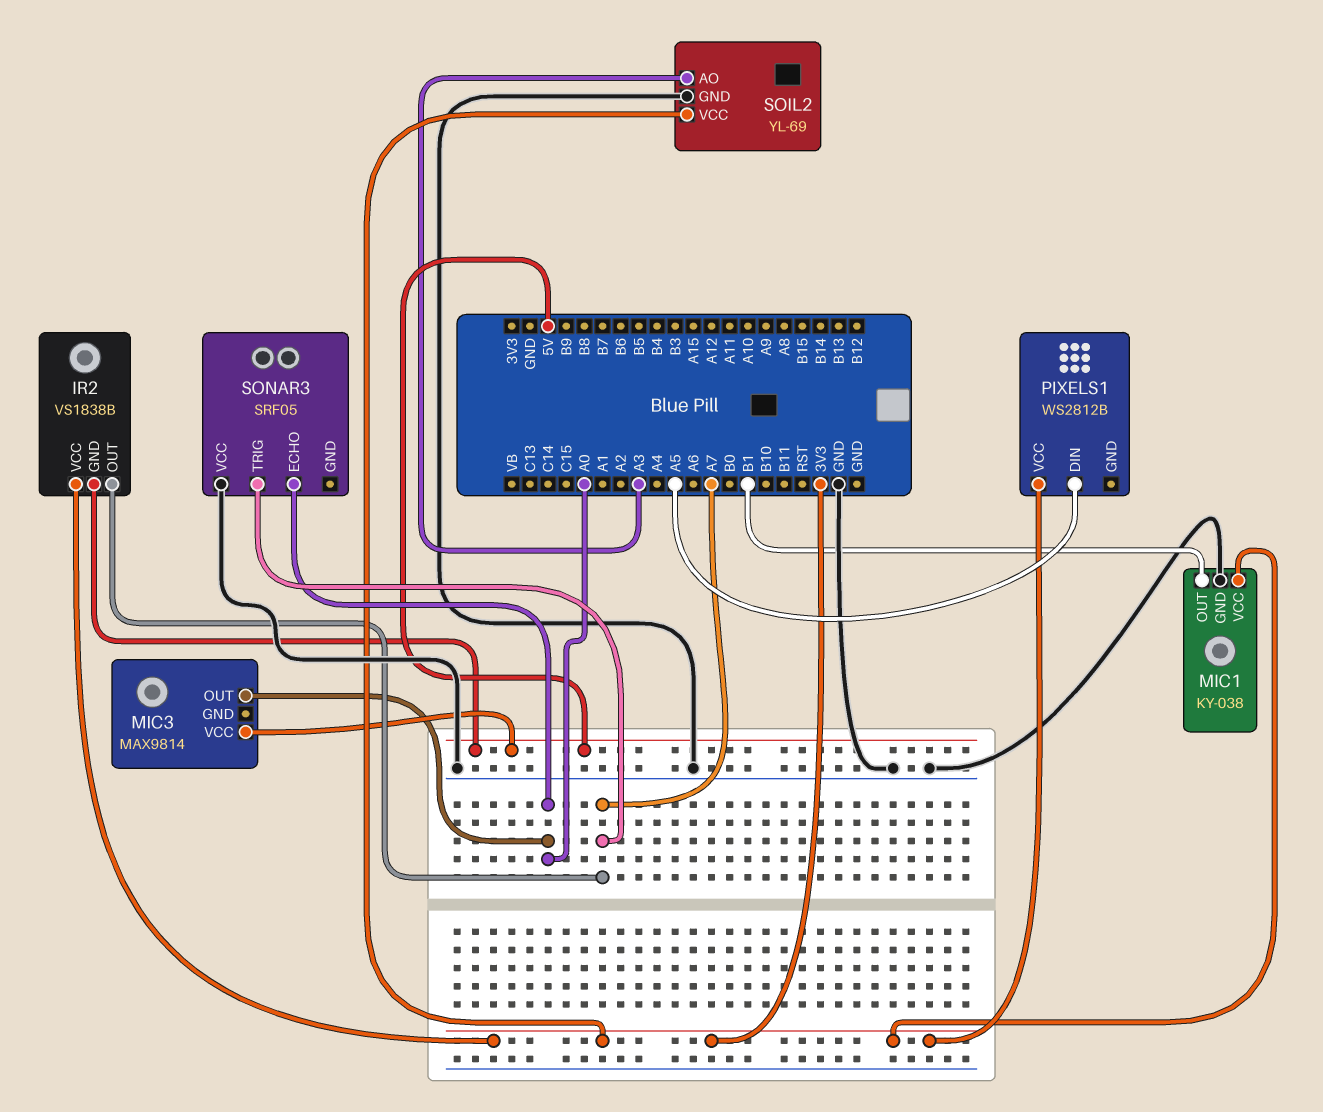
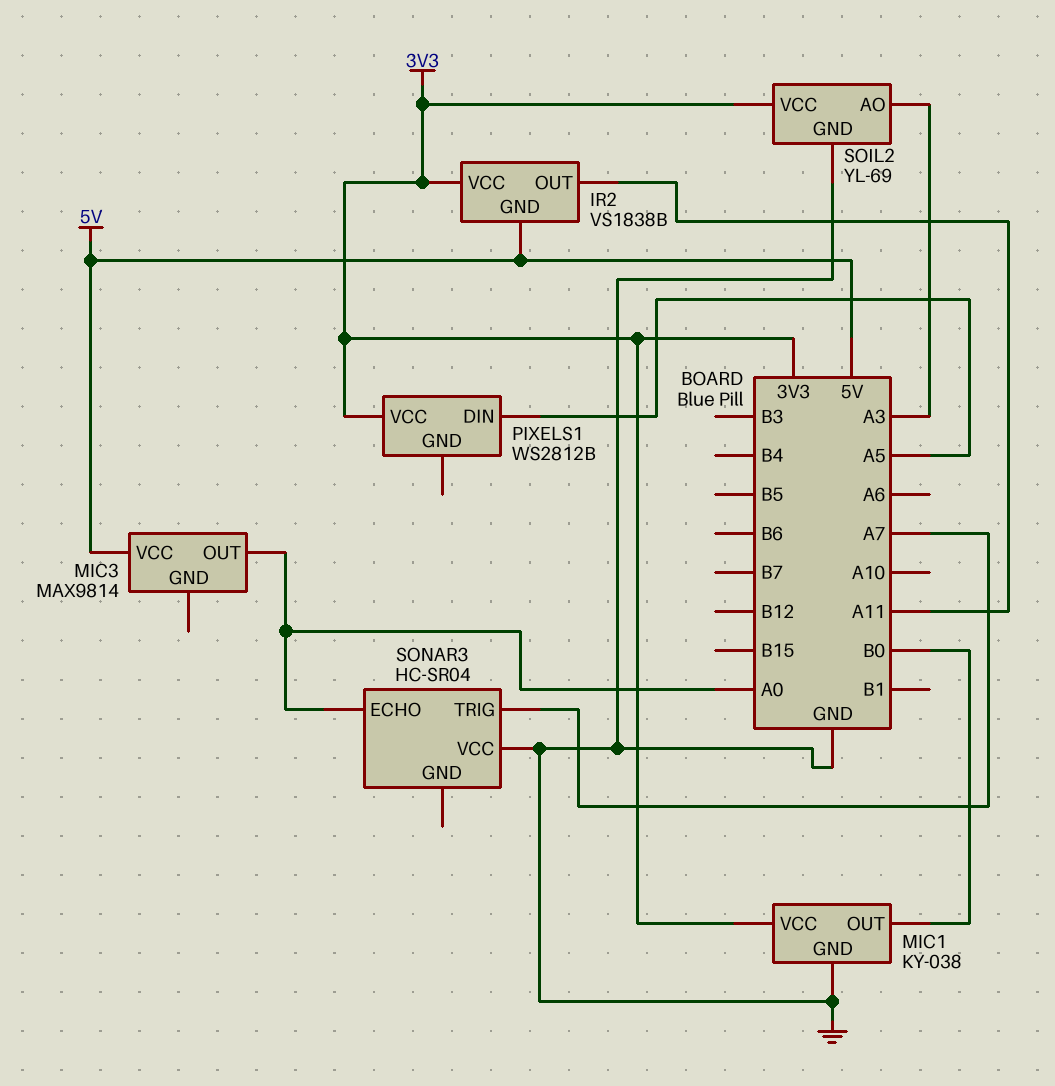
IR2 pin OUT: A7 -> A11
MIC1 pin OUT: B1 -> B0
SONAR3: SRF05 -> HC-SR04

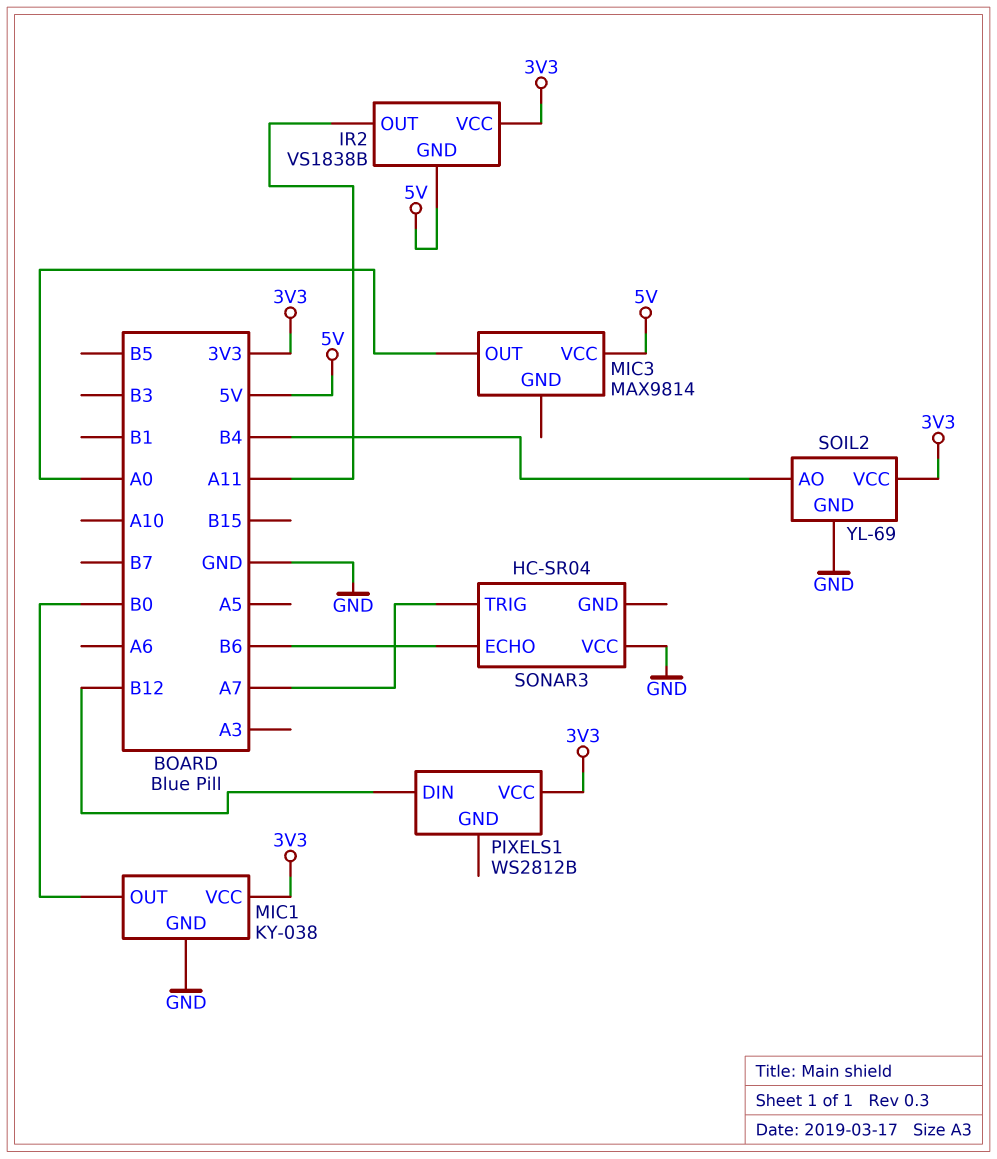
PIXELS1 pin DIN: A5 -> B12
SOIL2 pin AO: A3 -> B4
SONAR3 pin ECHO: A0 -> B6

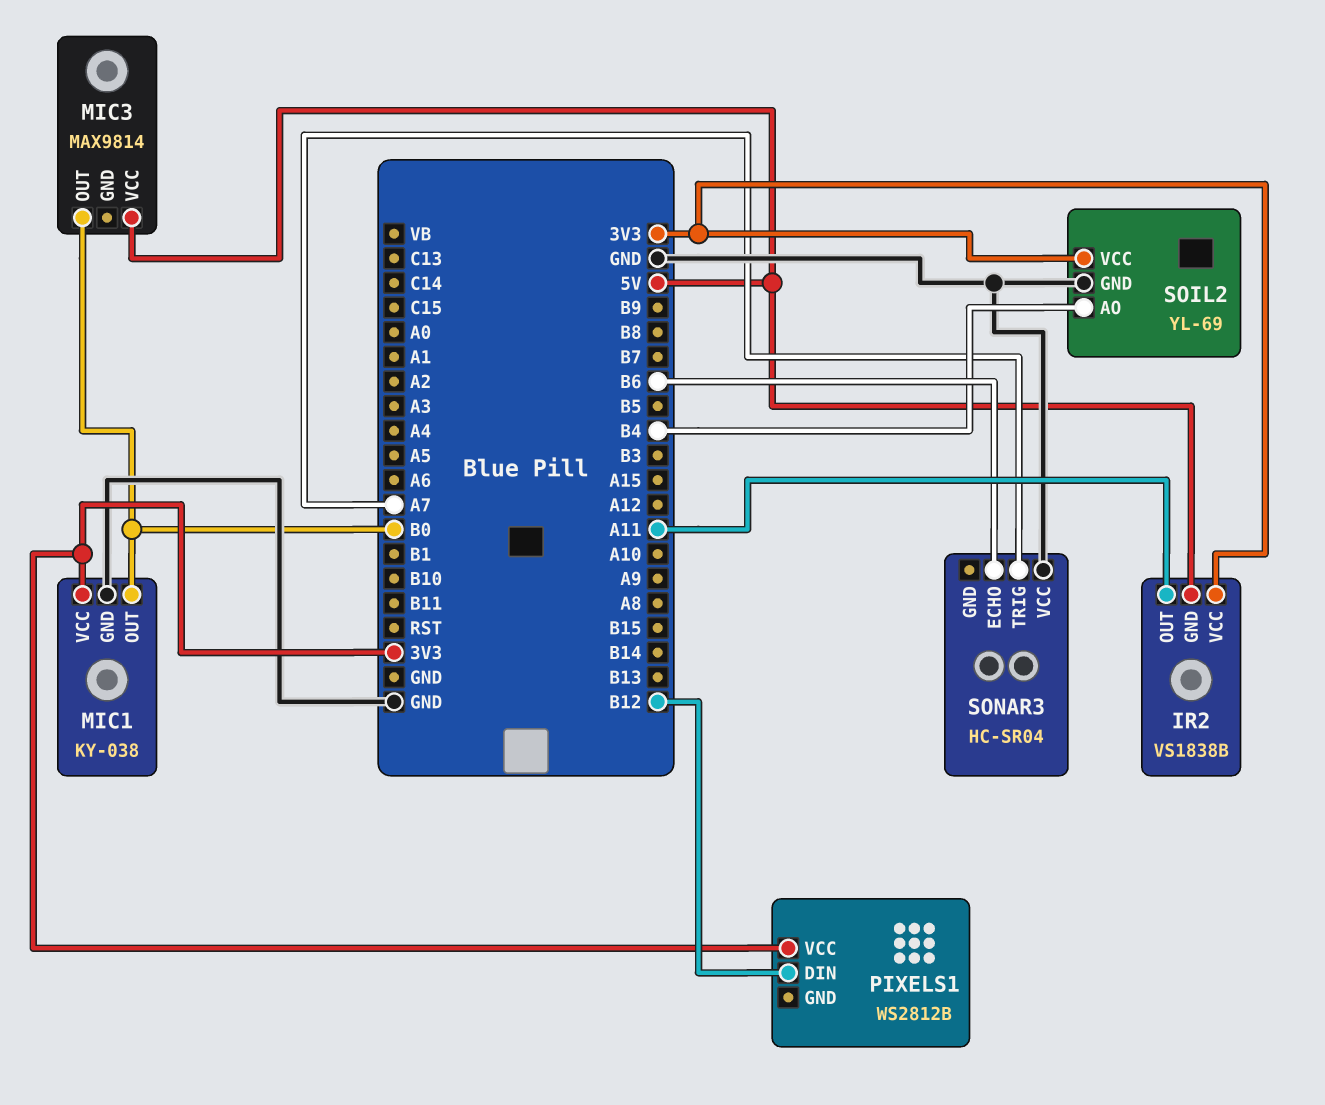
MIC3 pin OUT: A0 -> B0

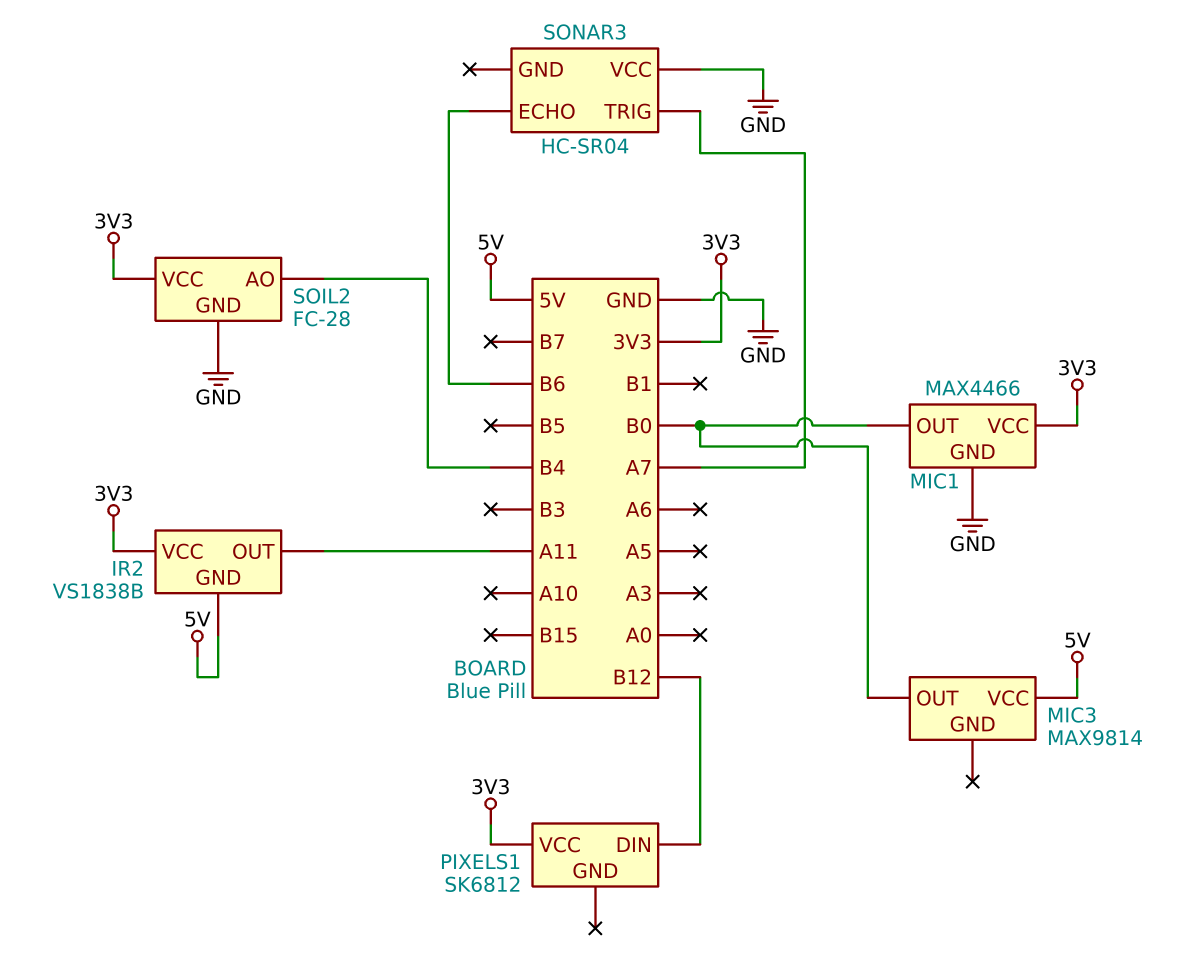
MIC1: KY-038 -> MAX4466
PIXELS1: WS2812B -> SK6812
SOIL2: YL-69 -> FC-28

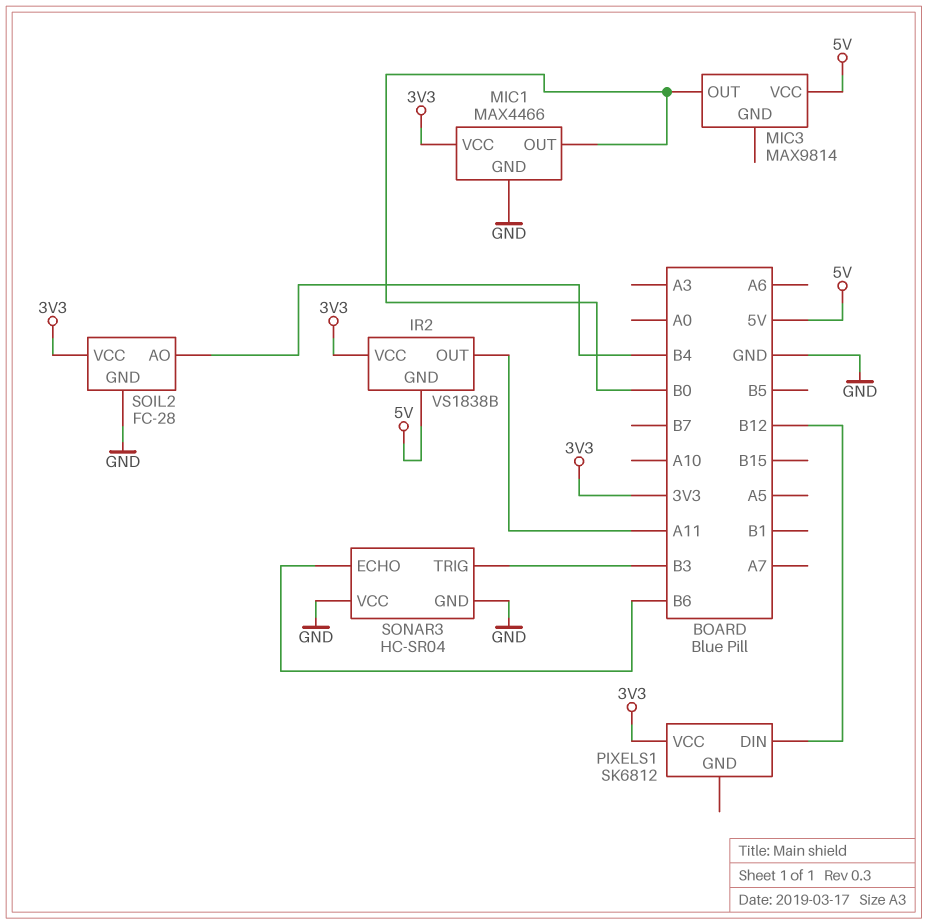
SONAR3 pin GND: none -> GND
SONAR3 pin TRIG: A7 -> B3

